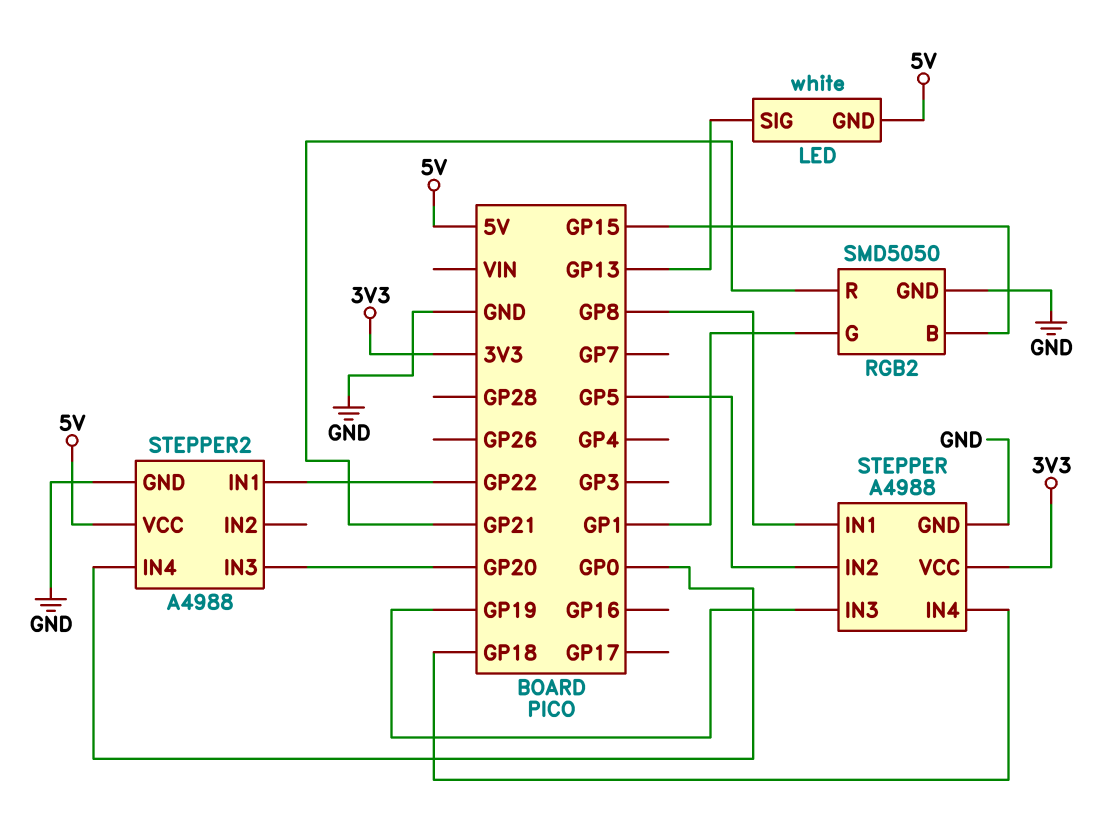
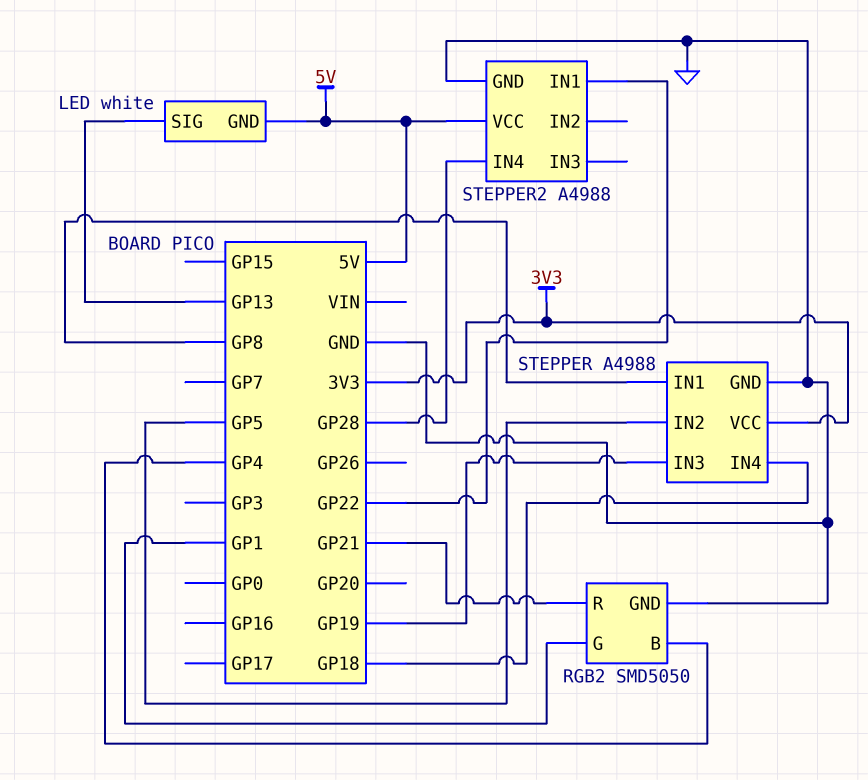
RGB2 pin B: GP15 -> GP4
STEPPER2 pin IN3: GP20 -> none
STEPPER2 pin IN4: GP0 -> GP28

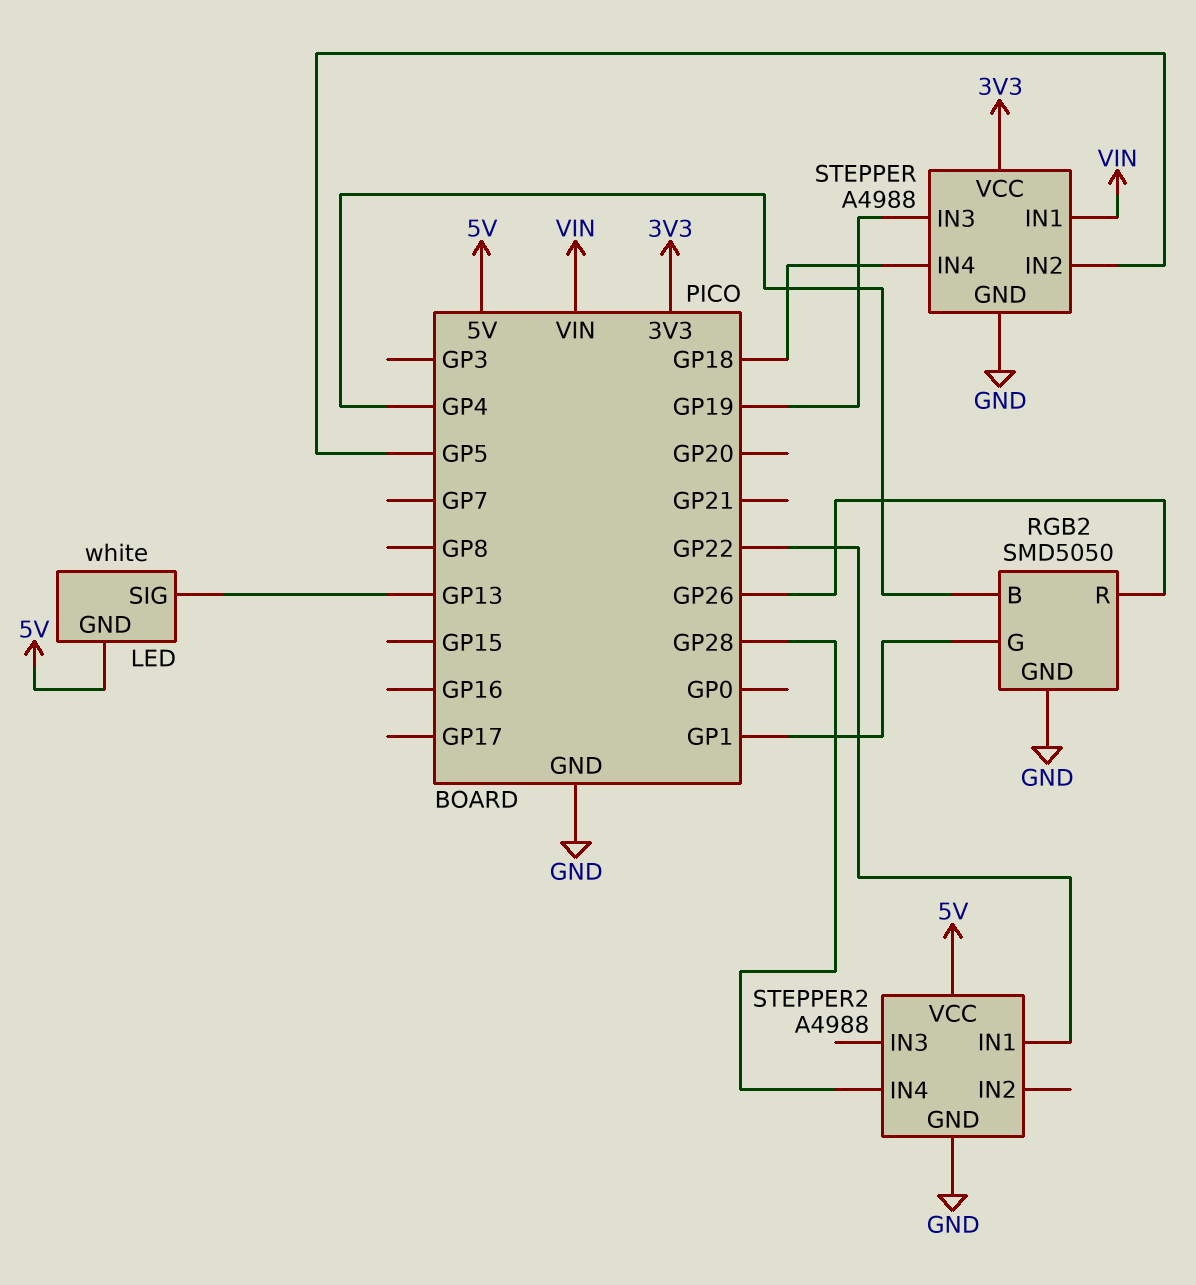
RGB2 pin R: GP21 -> GP26
STEPPER pin IN1: GP8 -> VIN

